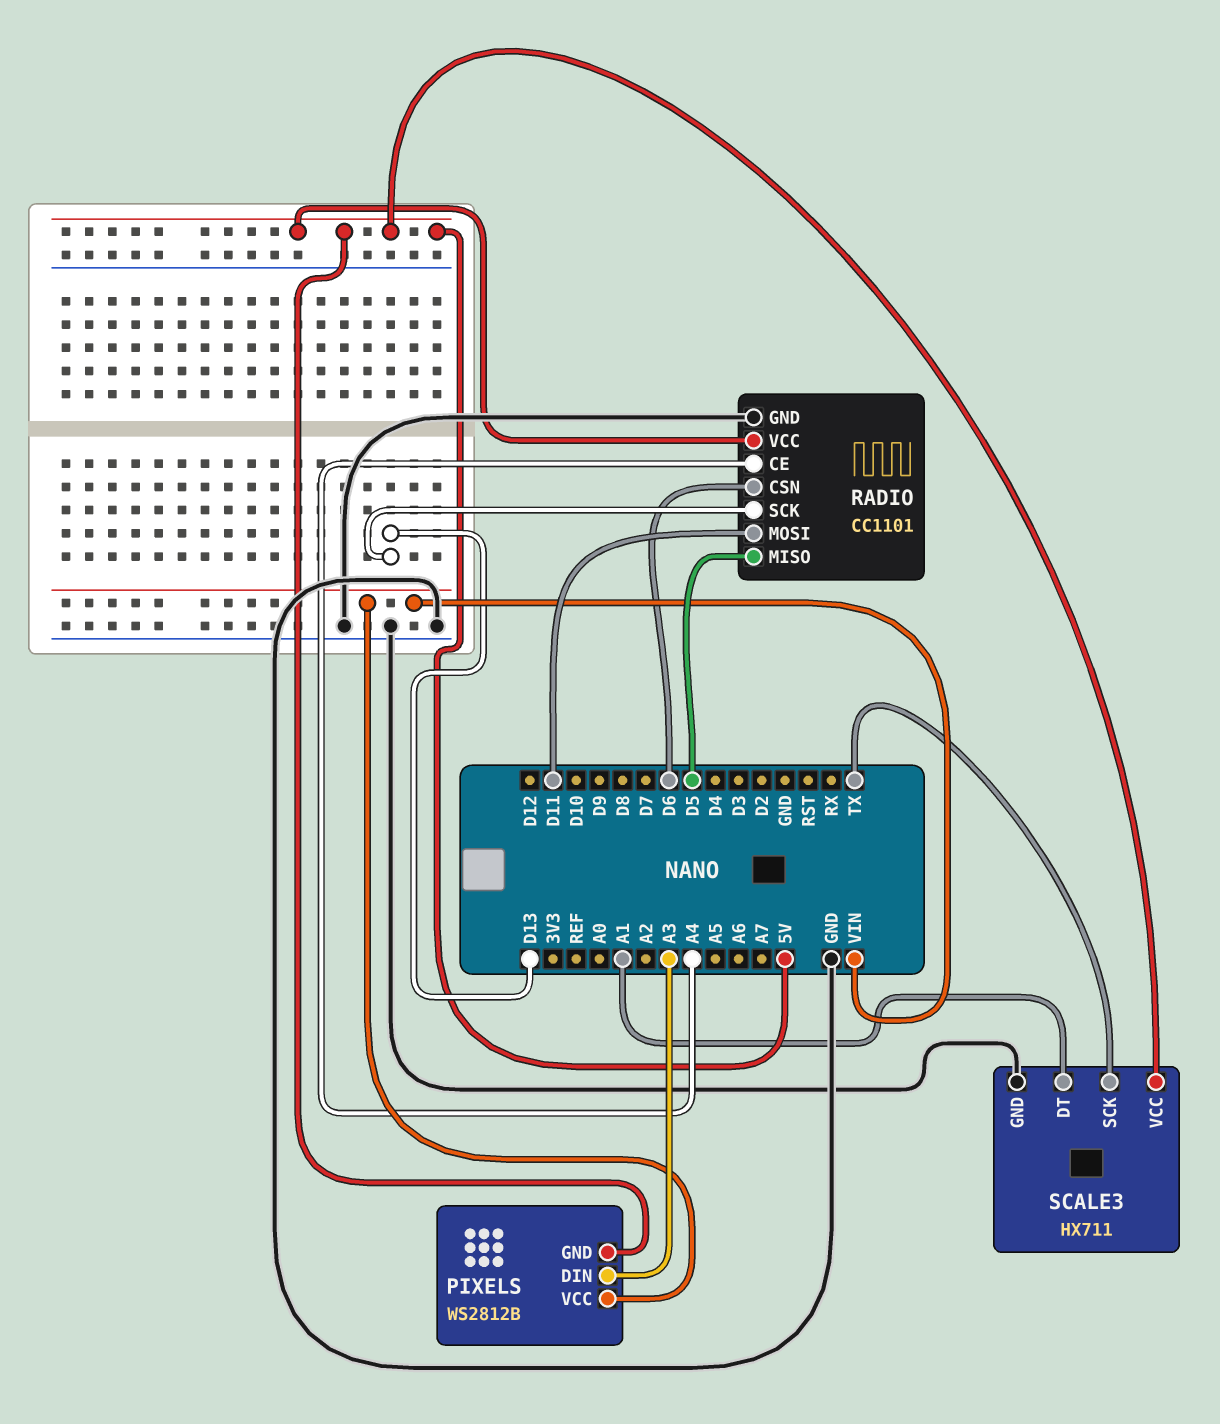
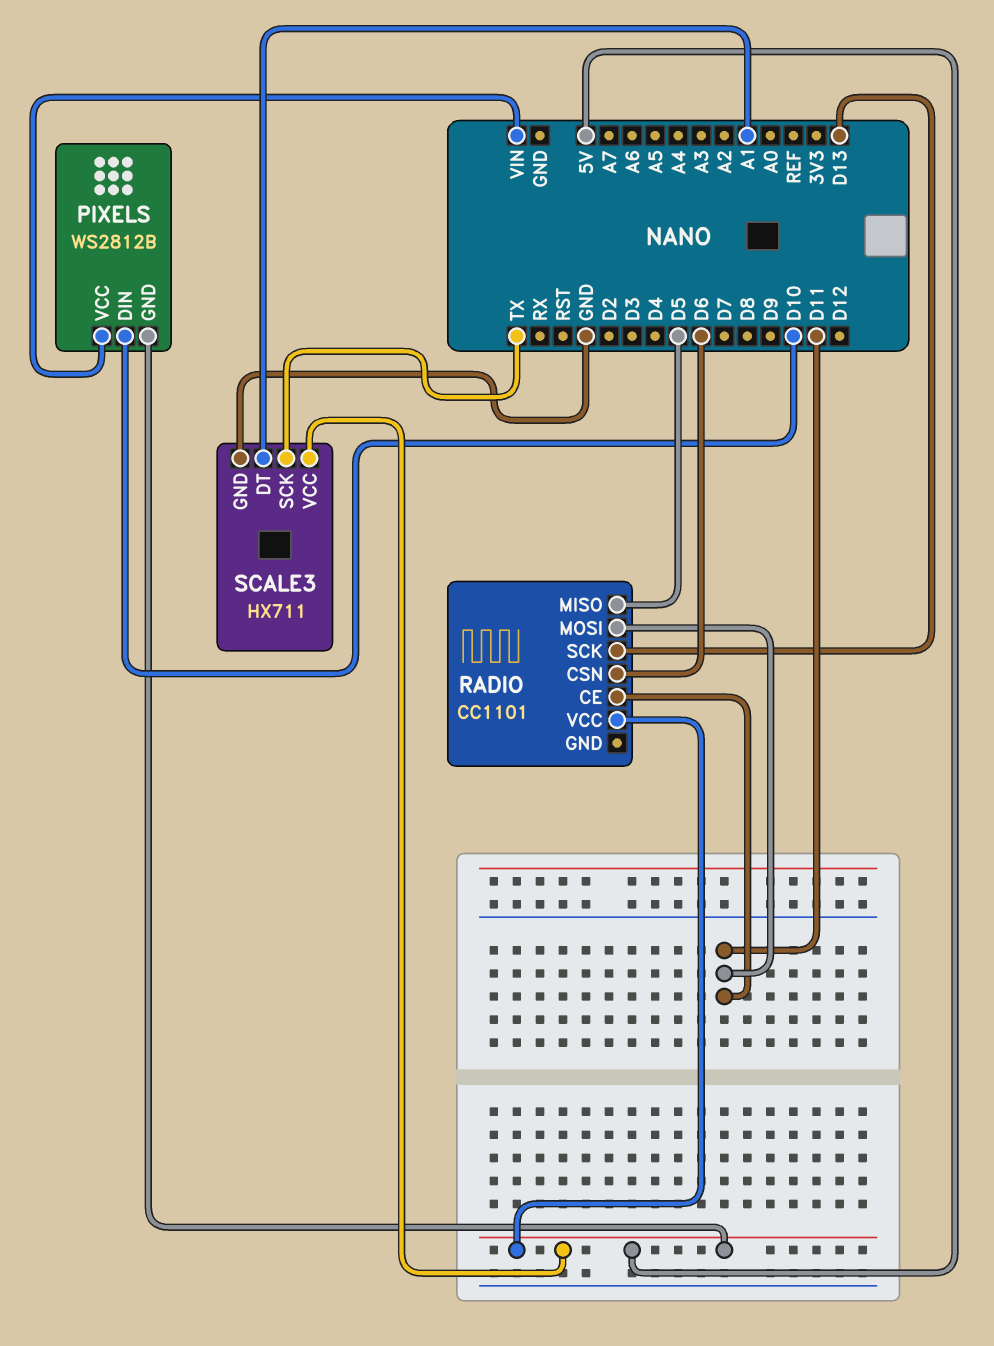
PIXELS pin DIN: A3 -> D10
RADIO pin CE: A4 -> D11
RADIO pin GND: GND -> none

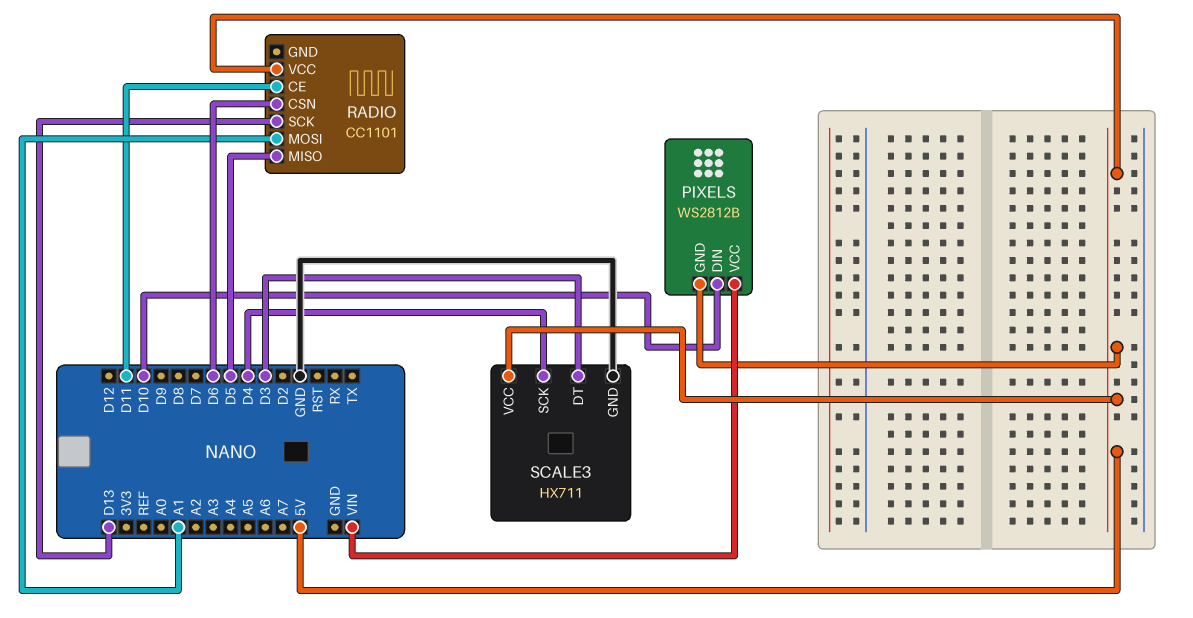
RADIO pin MOSI: D11 -> A1
SCALE3 pin DT: A1 -> D3
SCALE3 pin SCK: TX -> D4

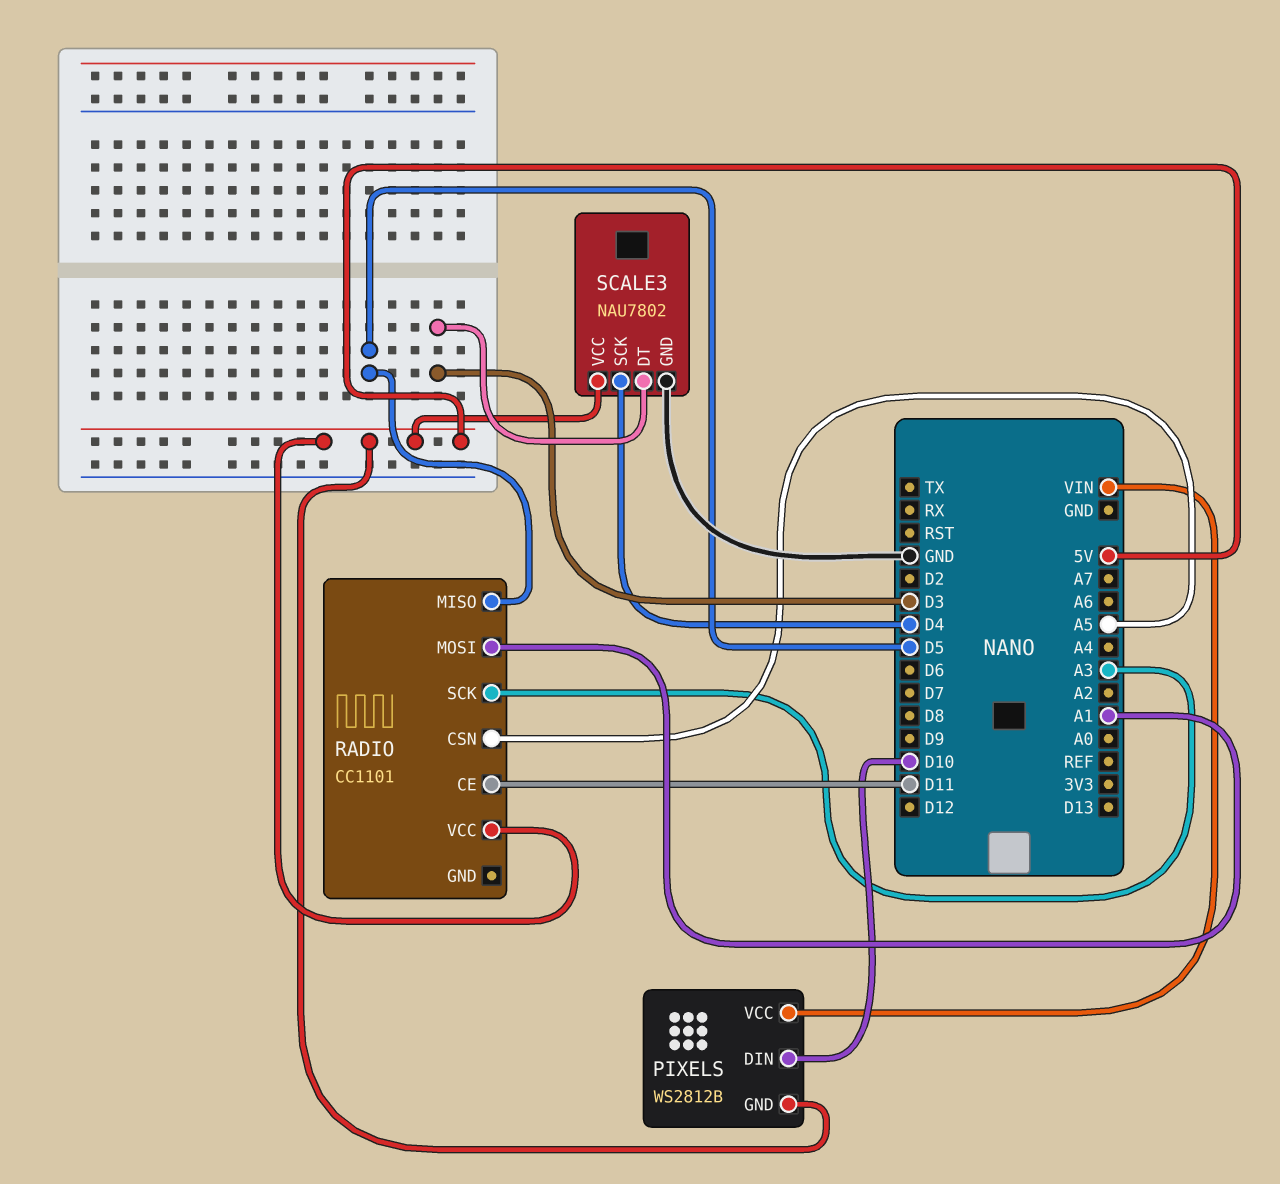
RADIO pin CSN: D6 -> A5
RADIO pin SCK: D13 -> A3
SCALE3: HX711 -> NAU7802

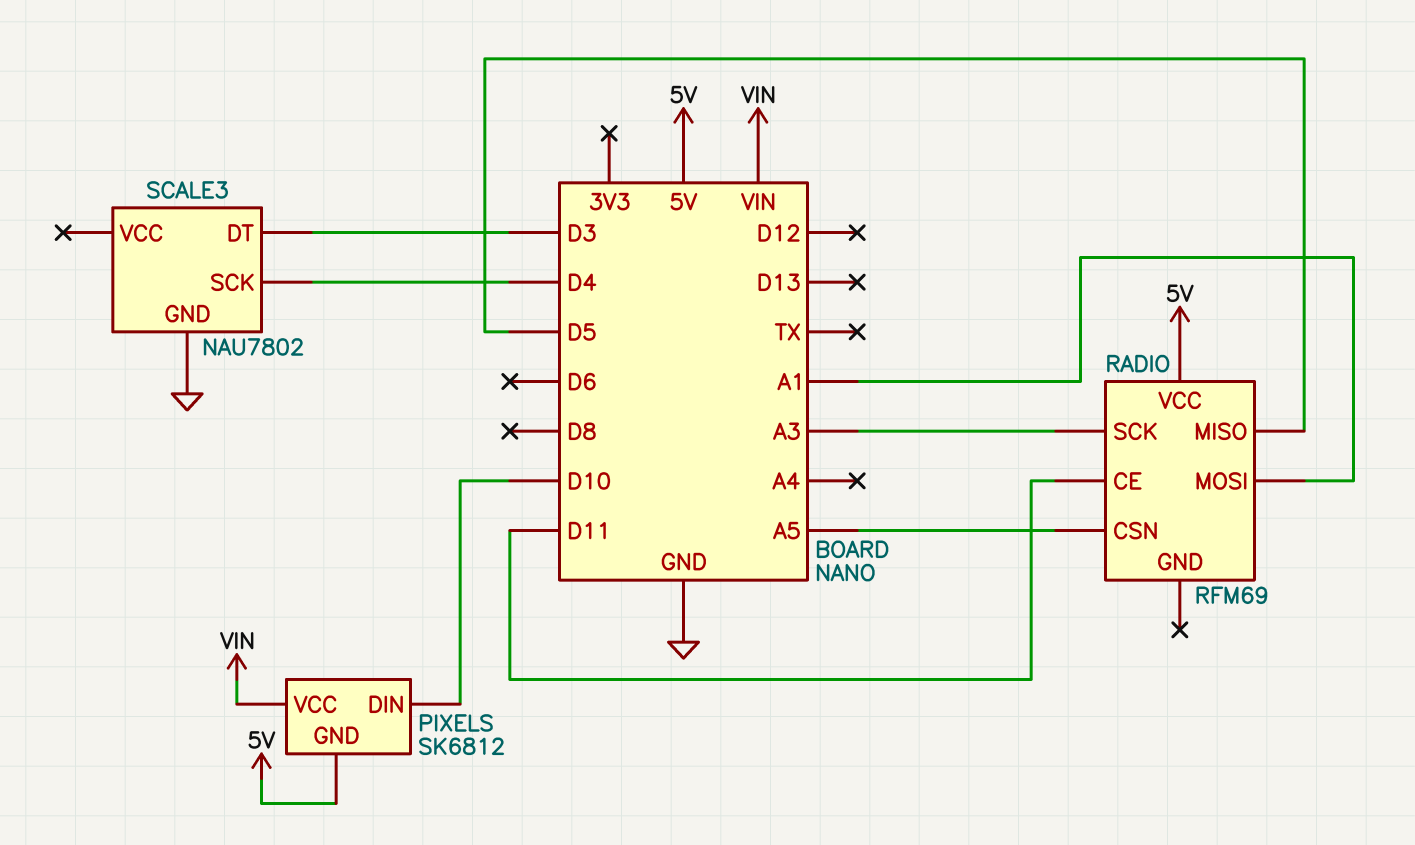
PIXELS: WS2812B -> SK6812
RADIO: CC1101 -> RFM69
SCALE3 pin VCC: 5V -> none

